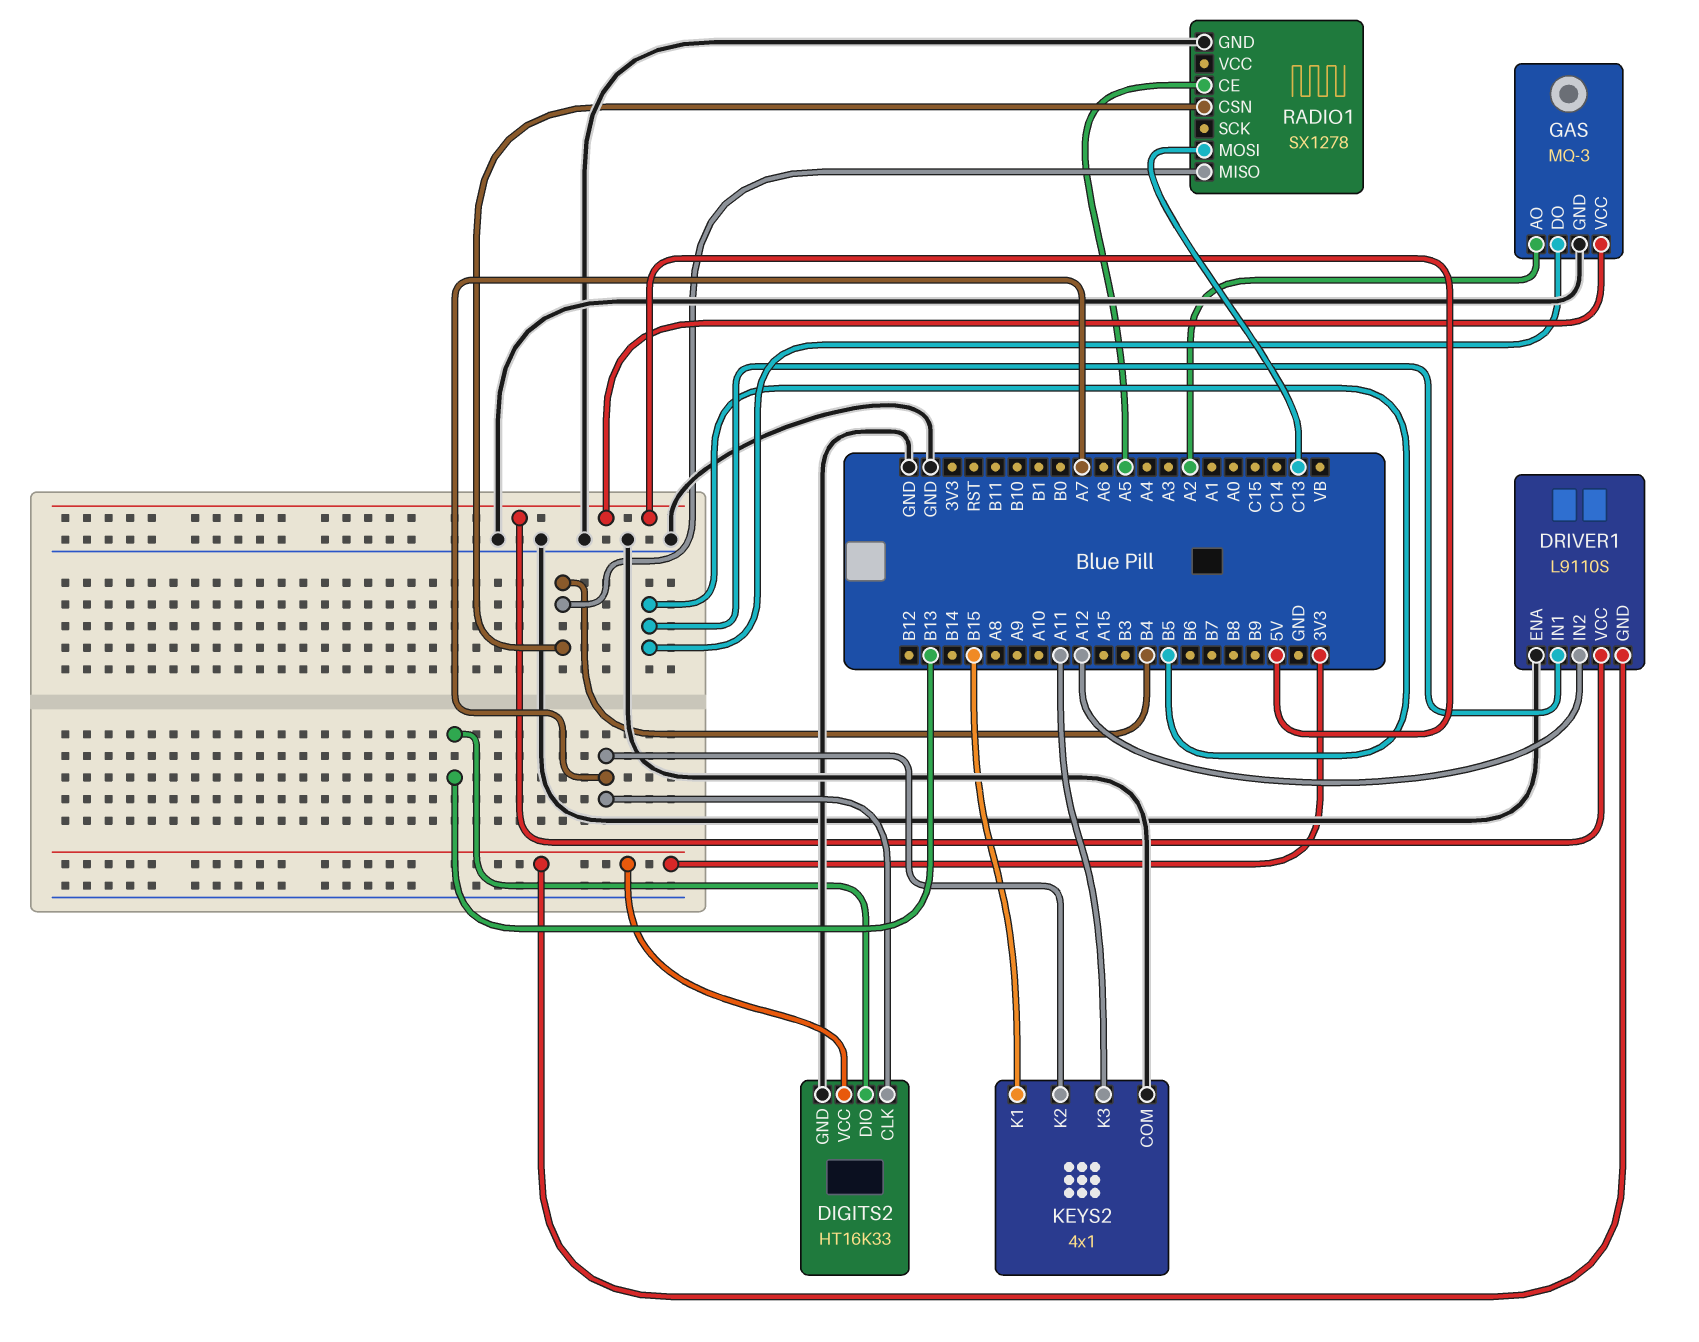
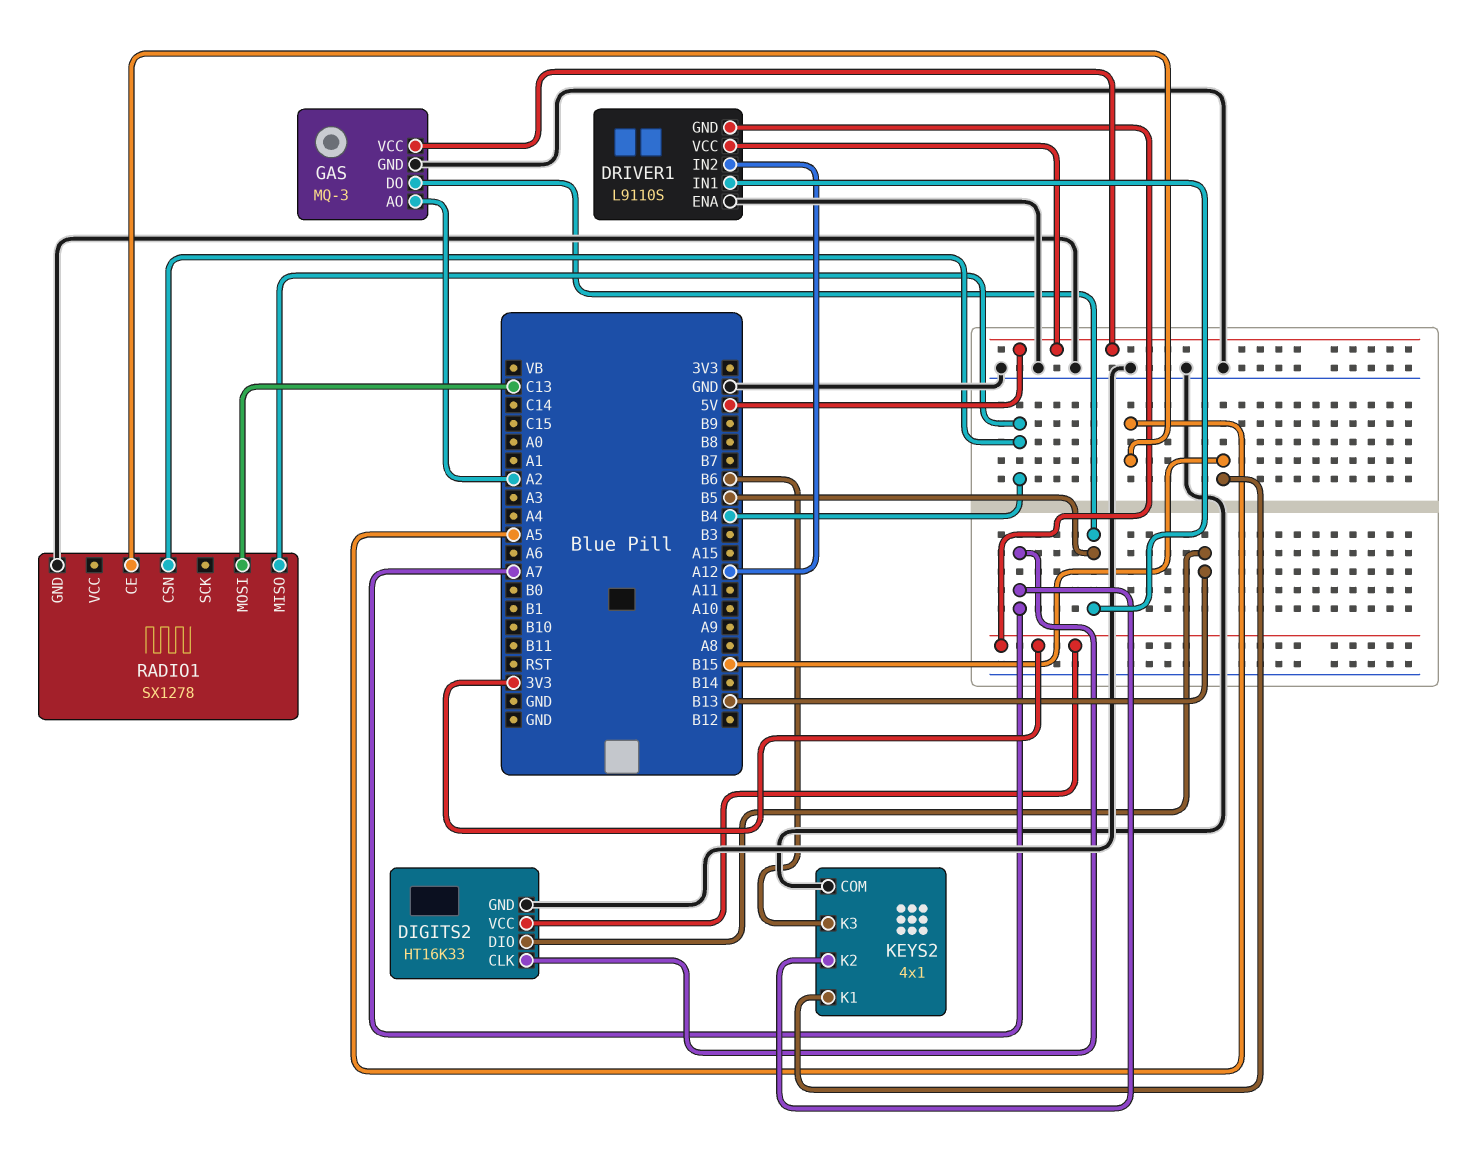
KEYS2 pin K3: A11 -> B6

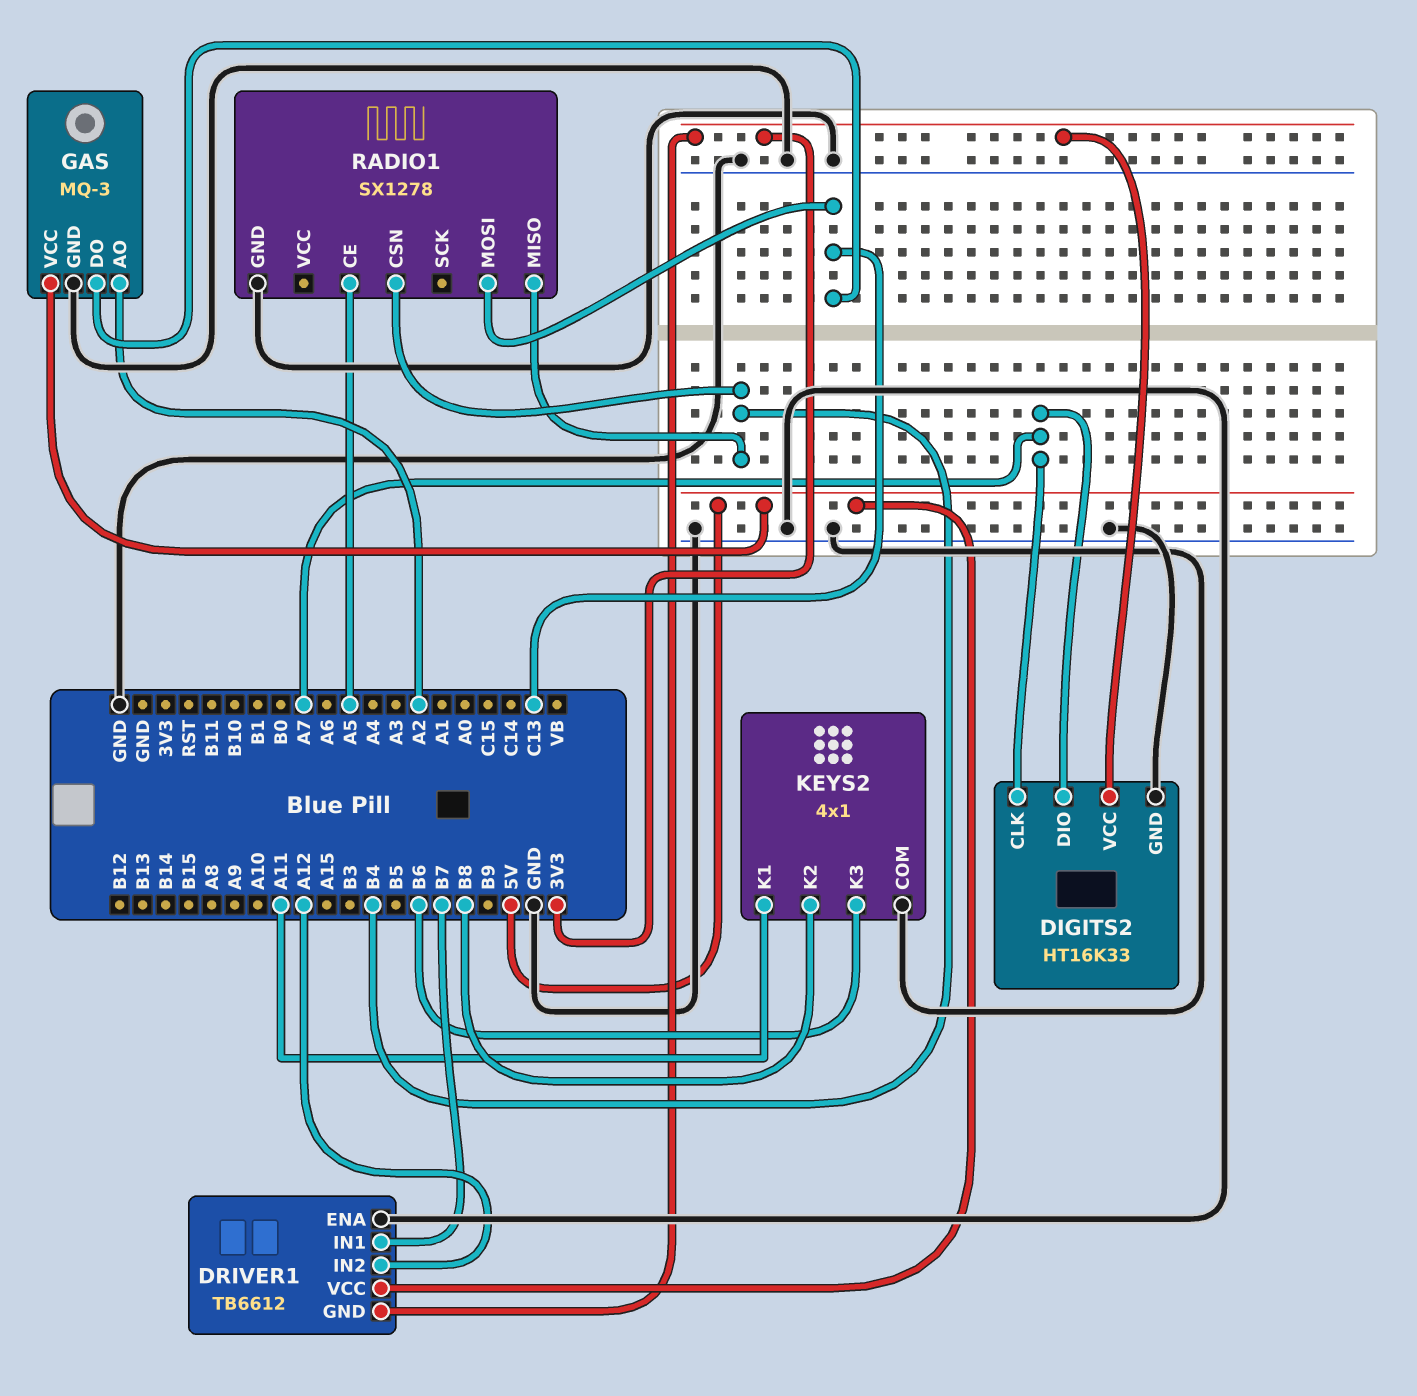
DIGITS2 pin DIO: B13 -> A7
DRIVER1: L9110S -> TB6612
DRIVER1 pin IN1: B5 -> B7
GAS pin DO: B5 -> C13
KEYS2 pin K1: B15 -> A11
KEYS2 pin K2: A7 -> B8

